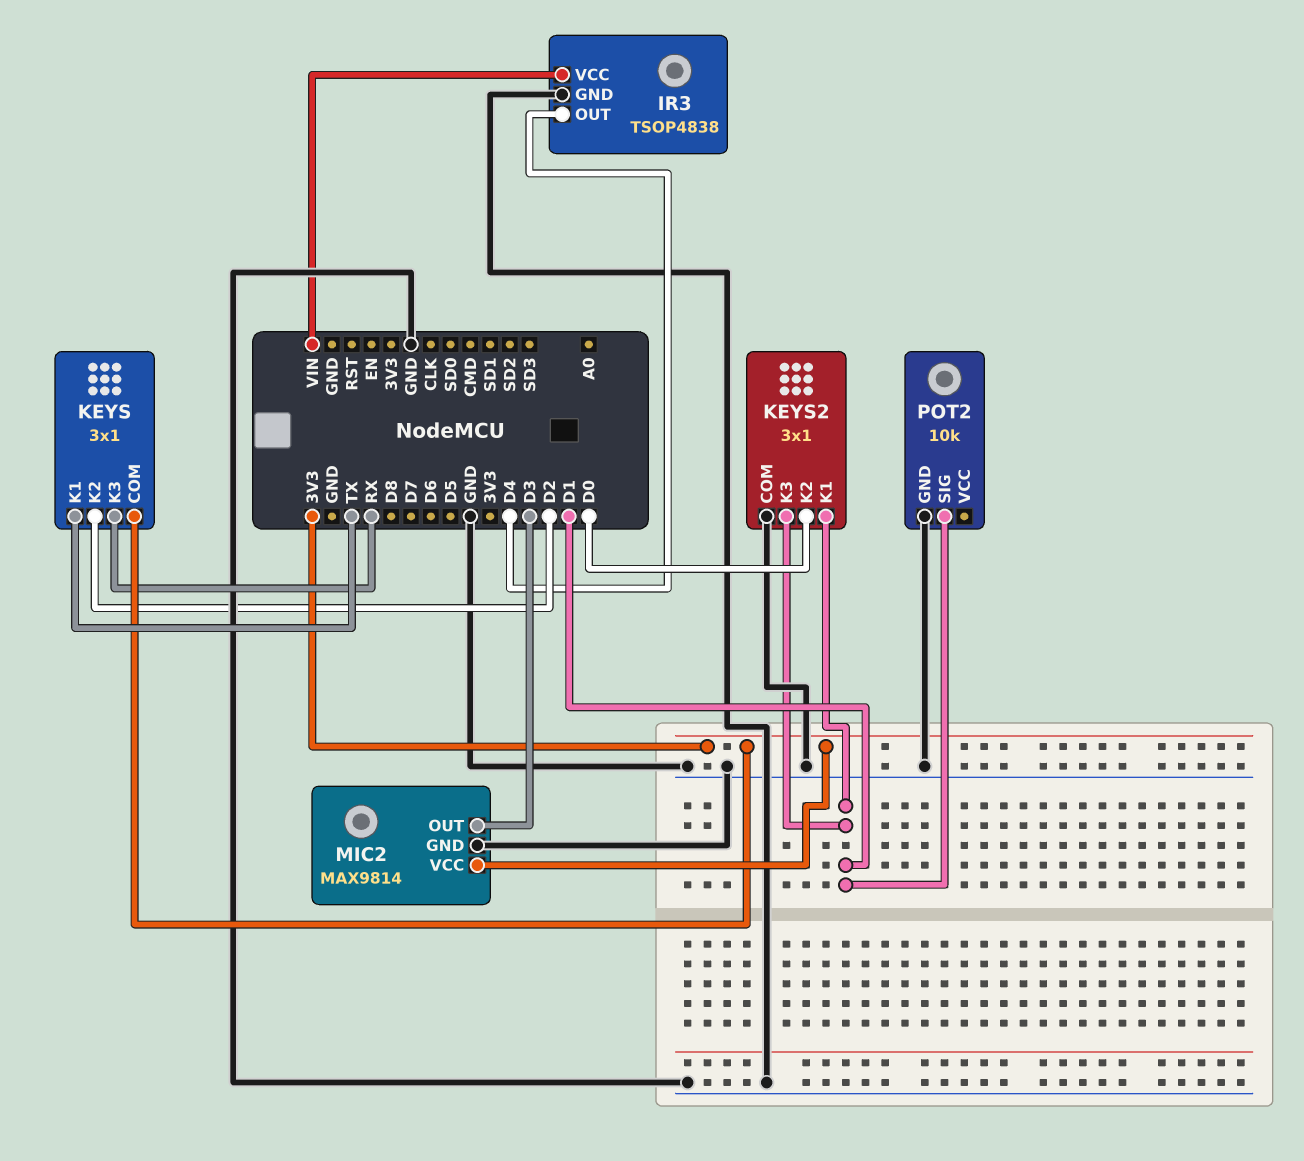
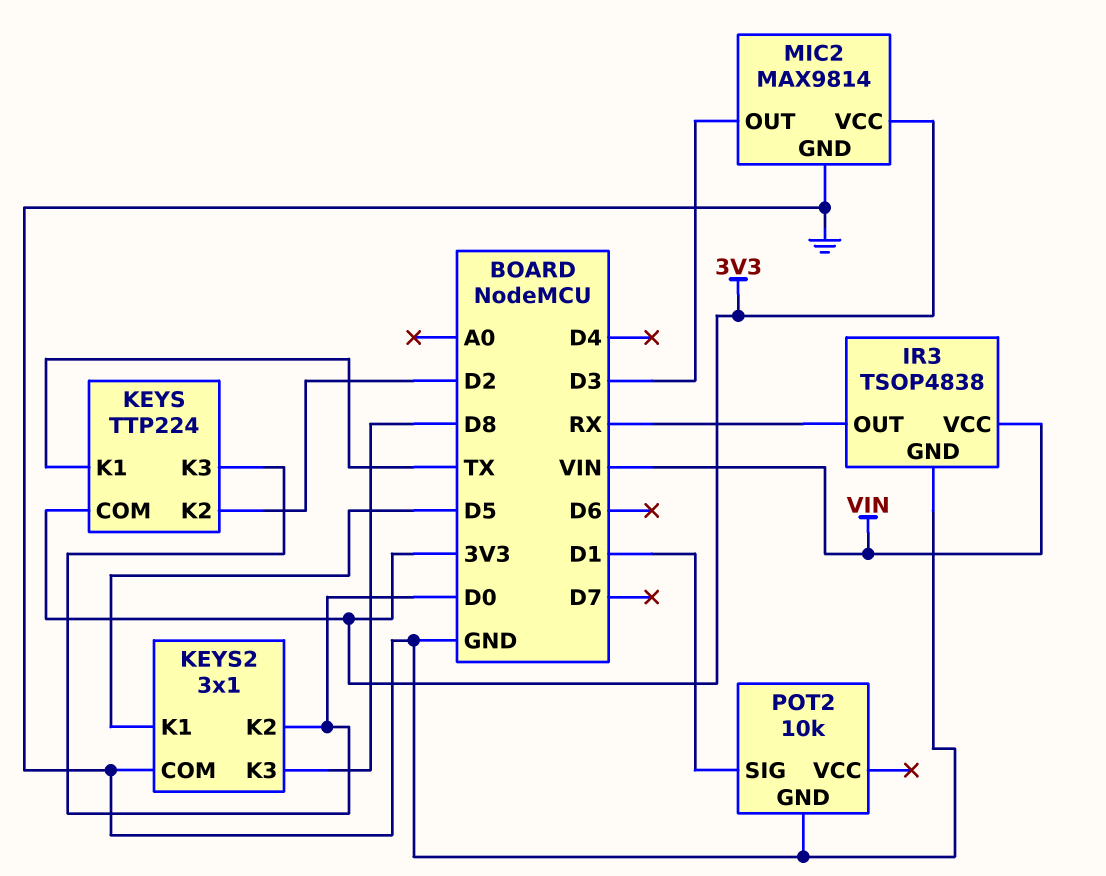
IR3 pin OUT: D4 -> RX
KEYS: 3x1 -> TTP224
KEYS pin K3: RX -> D0
KEYS2 pin K1: D1 -> D5
KEYS2 pin K3: D1 -> D8

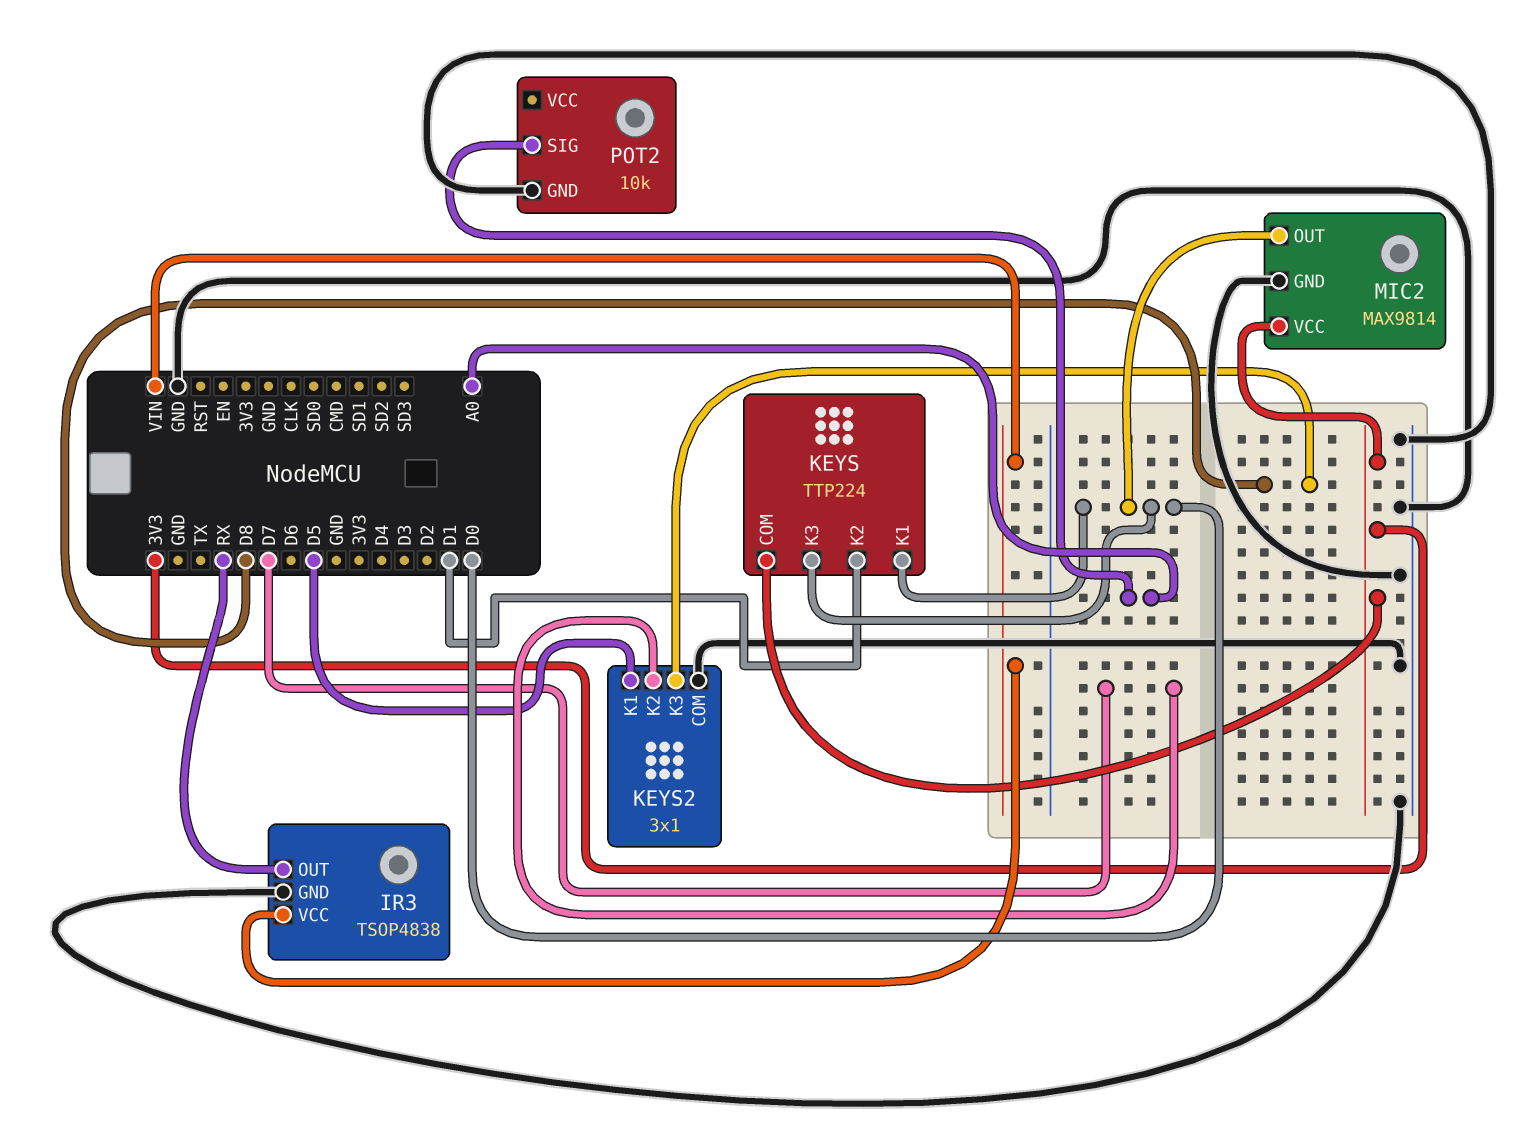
KEYS pin K1: TX -> D0
KEYS pin K2: D2 -> D1
KEYS2 pin K2: D0 -> D7
MIC2 pin OUT: D3 -> D0
POT2 pin SIG: D1 -> A0

